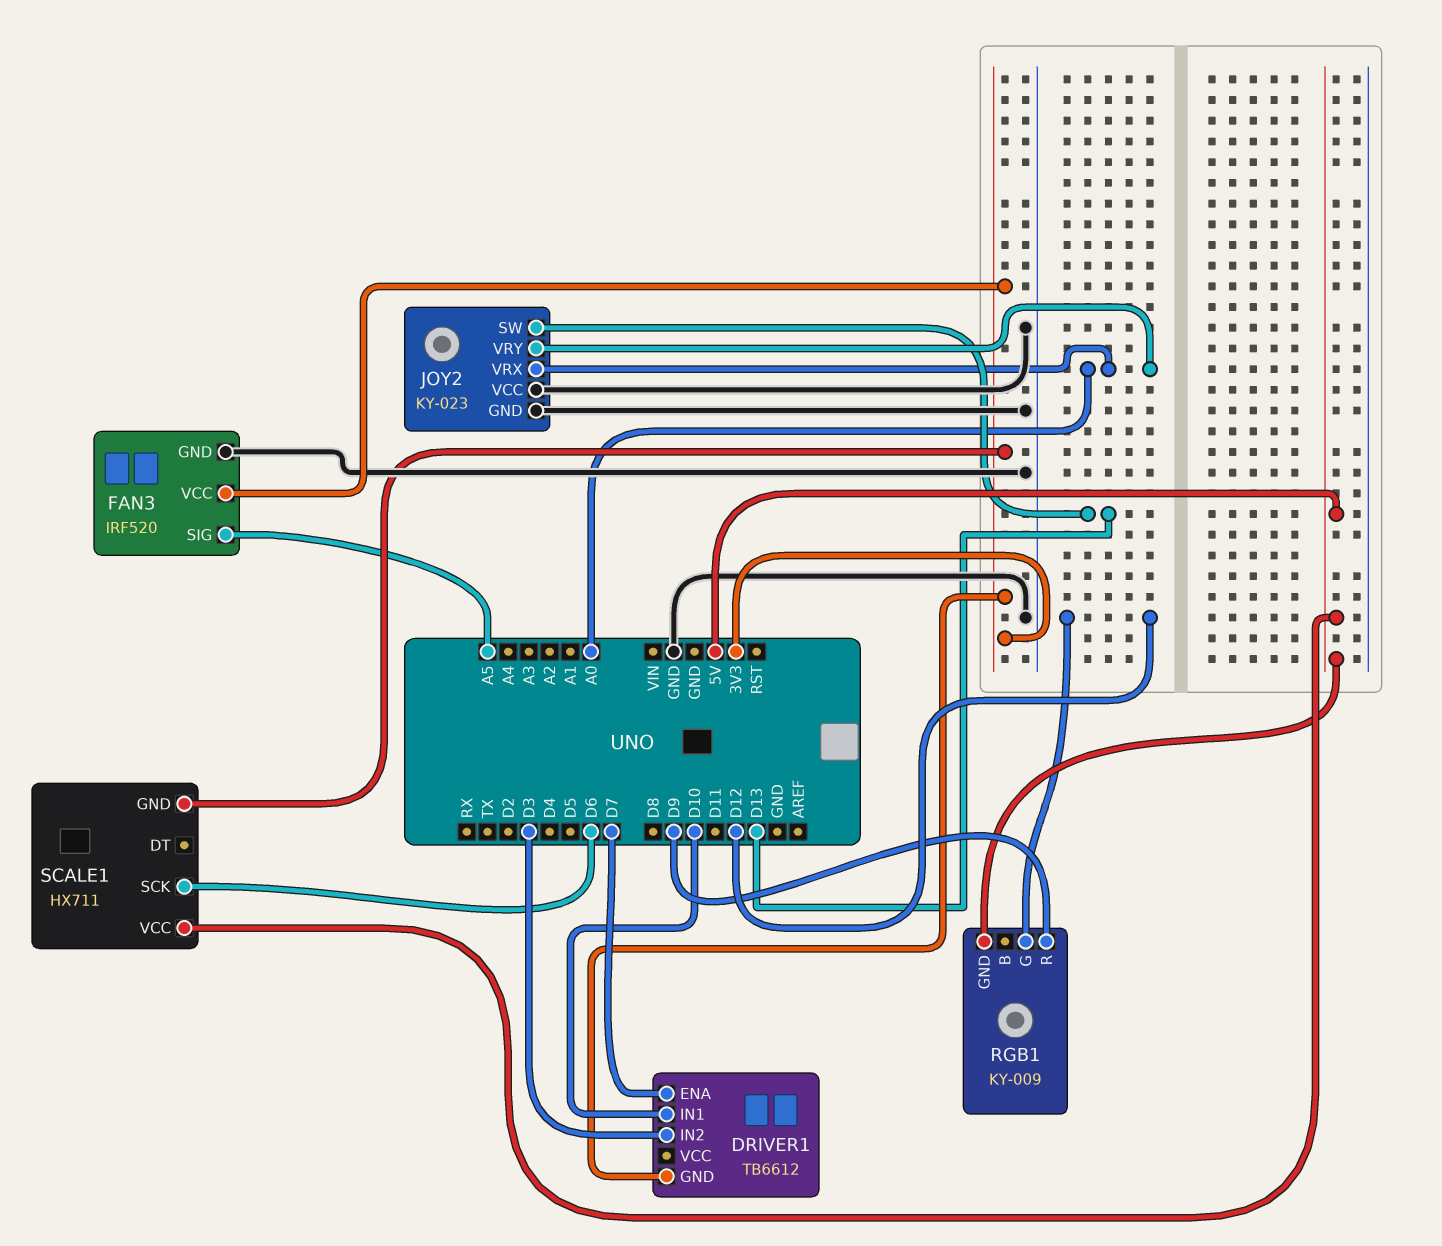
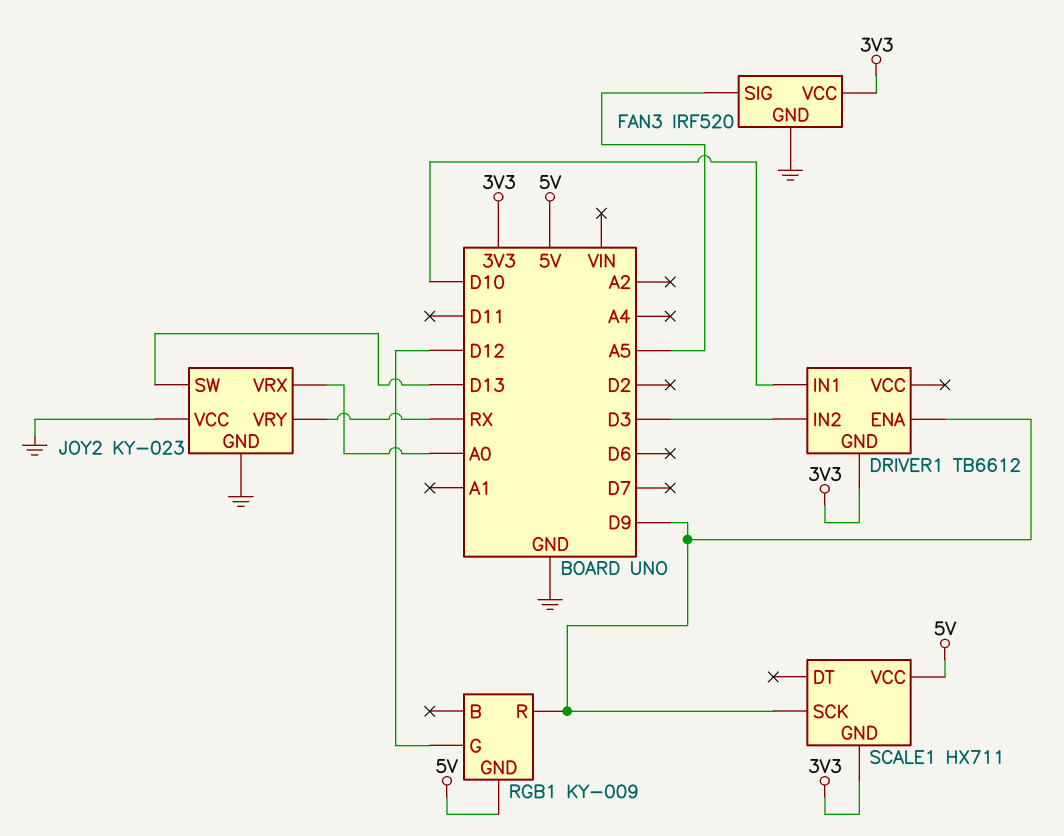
DRIVER1 pin ENA: D7 -> D9
JOY2 pin VRY: A0 -> RX
SCALE1 pin SCK: D6 -> D9

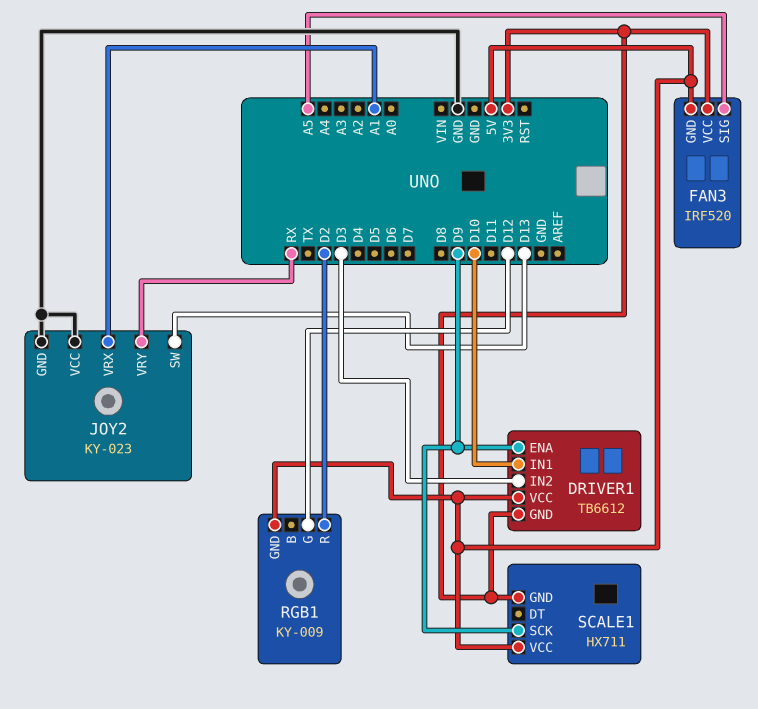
DRIVER1 pin VCC: none -> 5V
FAN3 pin GND: GND -> 5V
JOY2 pin VRX: A0 -> A1
RGB1 pin R: D9 -> D2

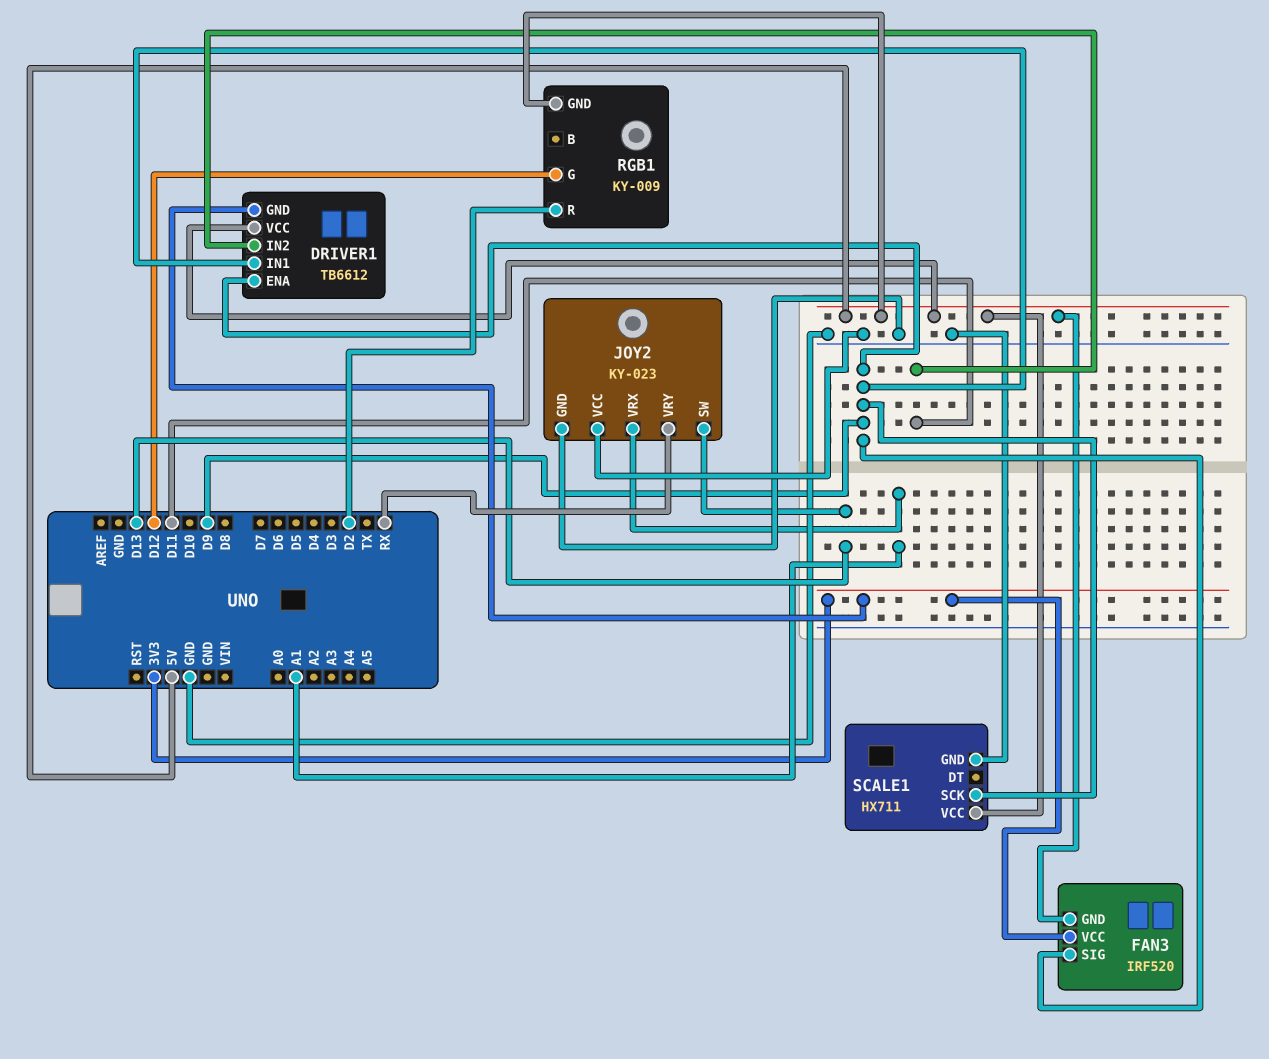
DRIVER1 pin IN1: D10 -> D9
DRIVER1 pin IN2: D3 -> D11
FAN3 pin SIG: A5 -> D9
SCALE1 pin GND: 3V3 -> GND

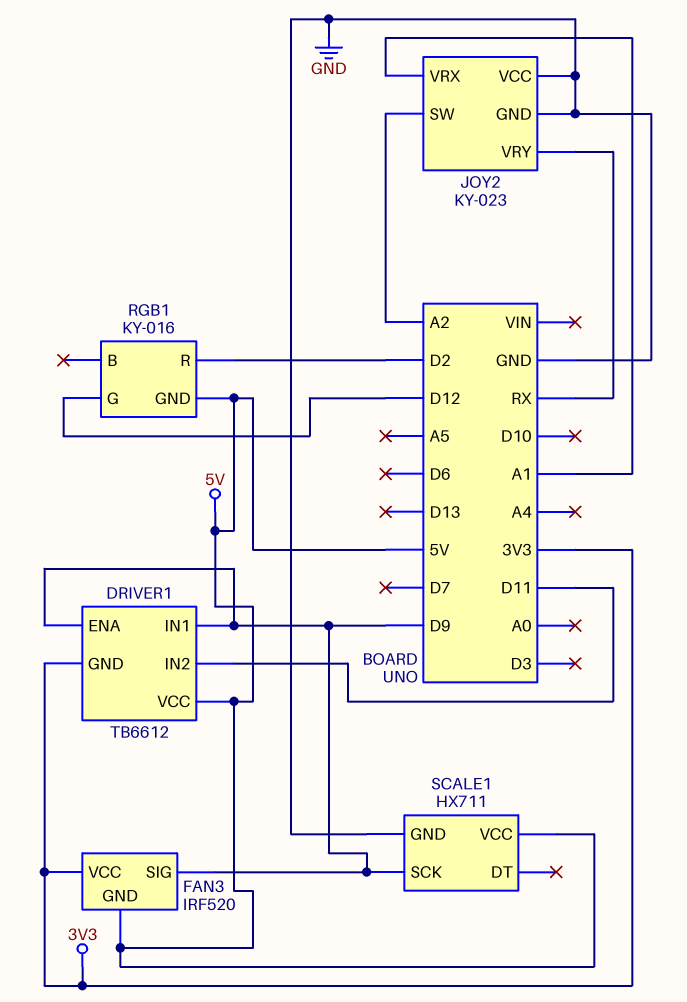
JOY2 pin SW: D13 -> A2
RGB1: KY-009 -> KY-016

